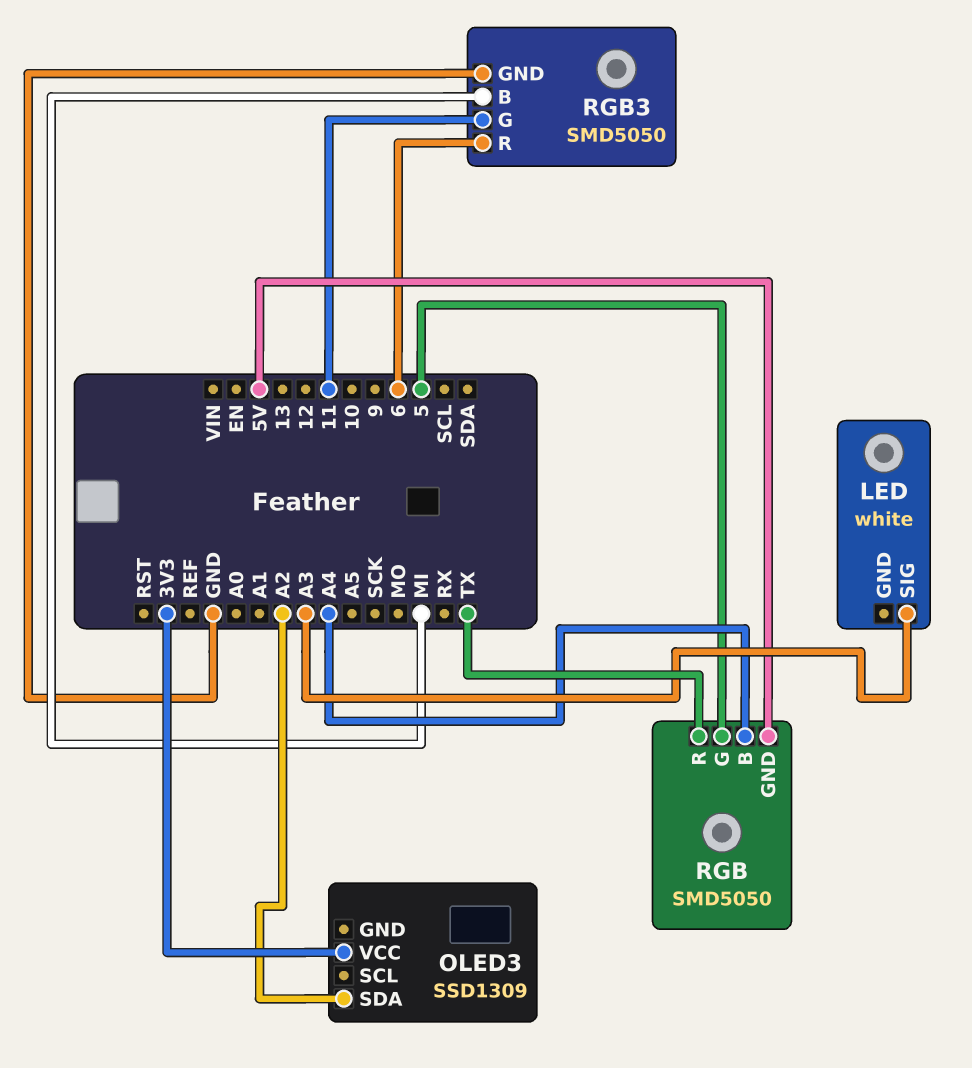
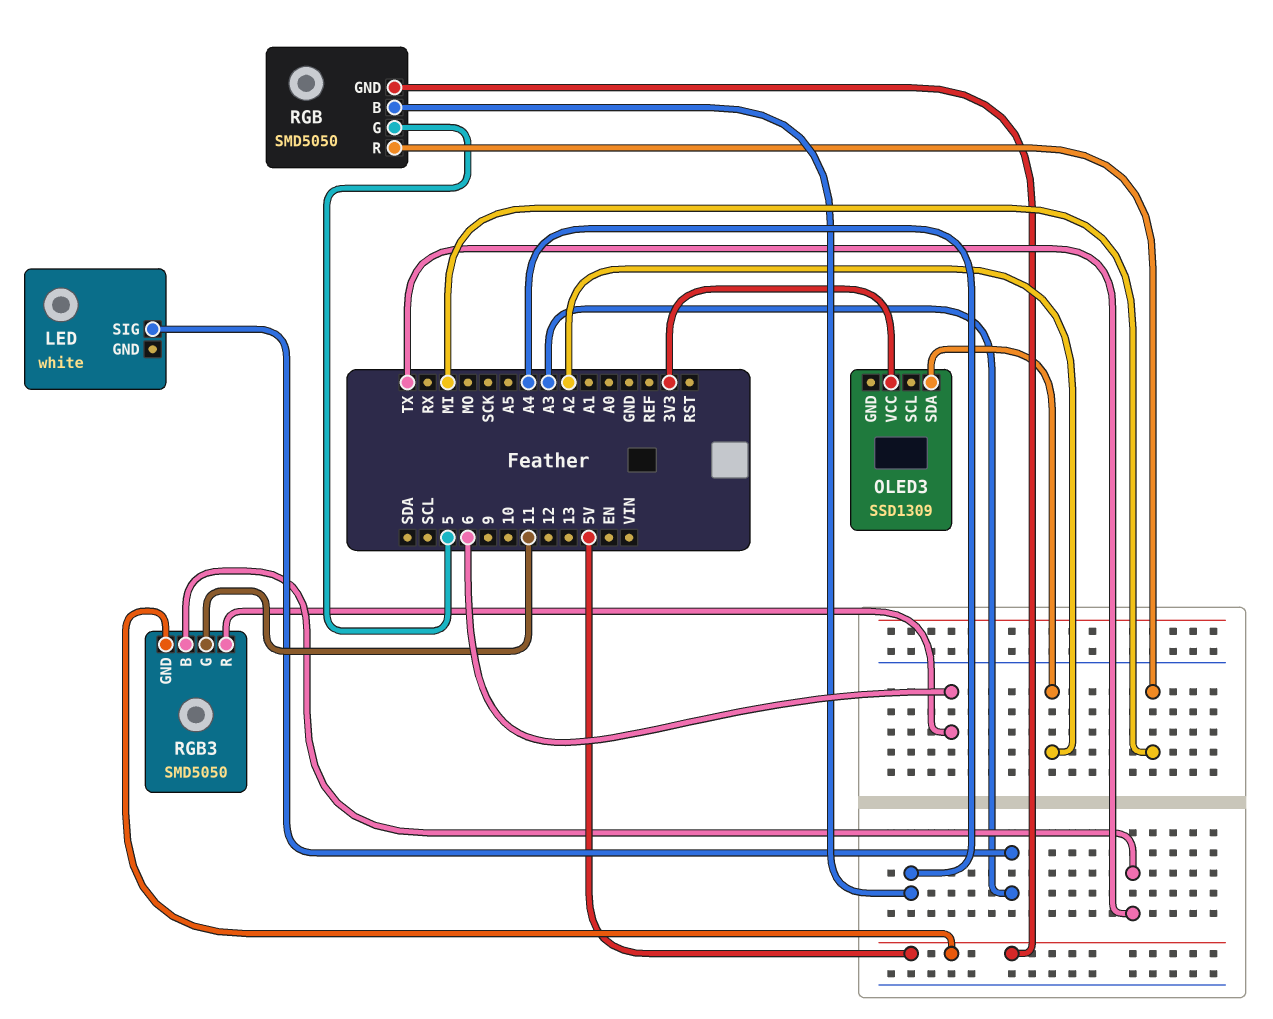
RGB pin R: TX -> MI
RGB3 pin B: MI -> TX
RGB3 pin GND: GND -> 5V

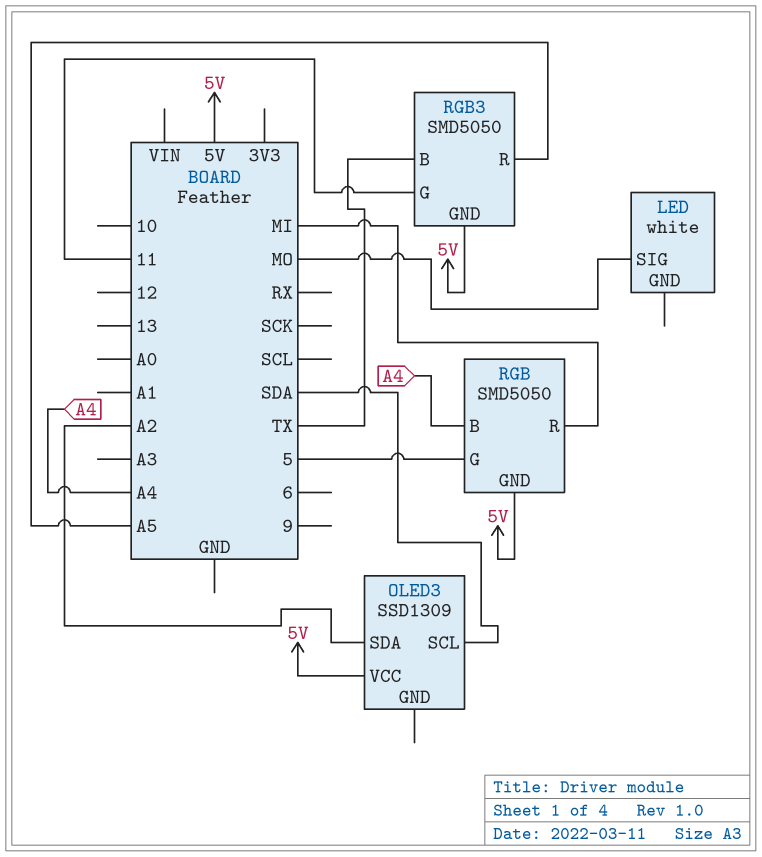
LED pin SIG: A3 -> MO
OLED3 pin SCL: none -> SDA
OLED3 pin VCC: 3V3 -> 5V
RGB3 pin R: 6 -> A5

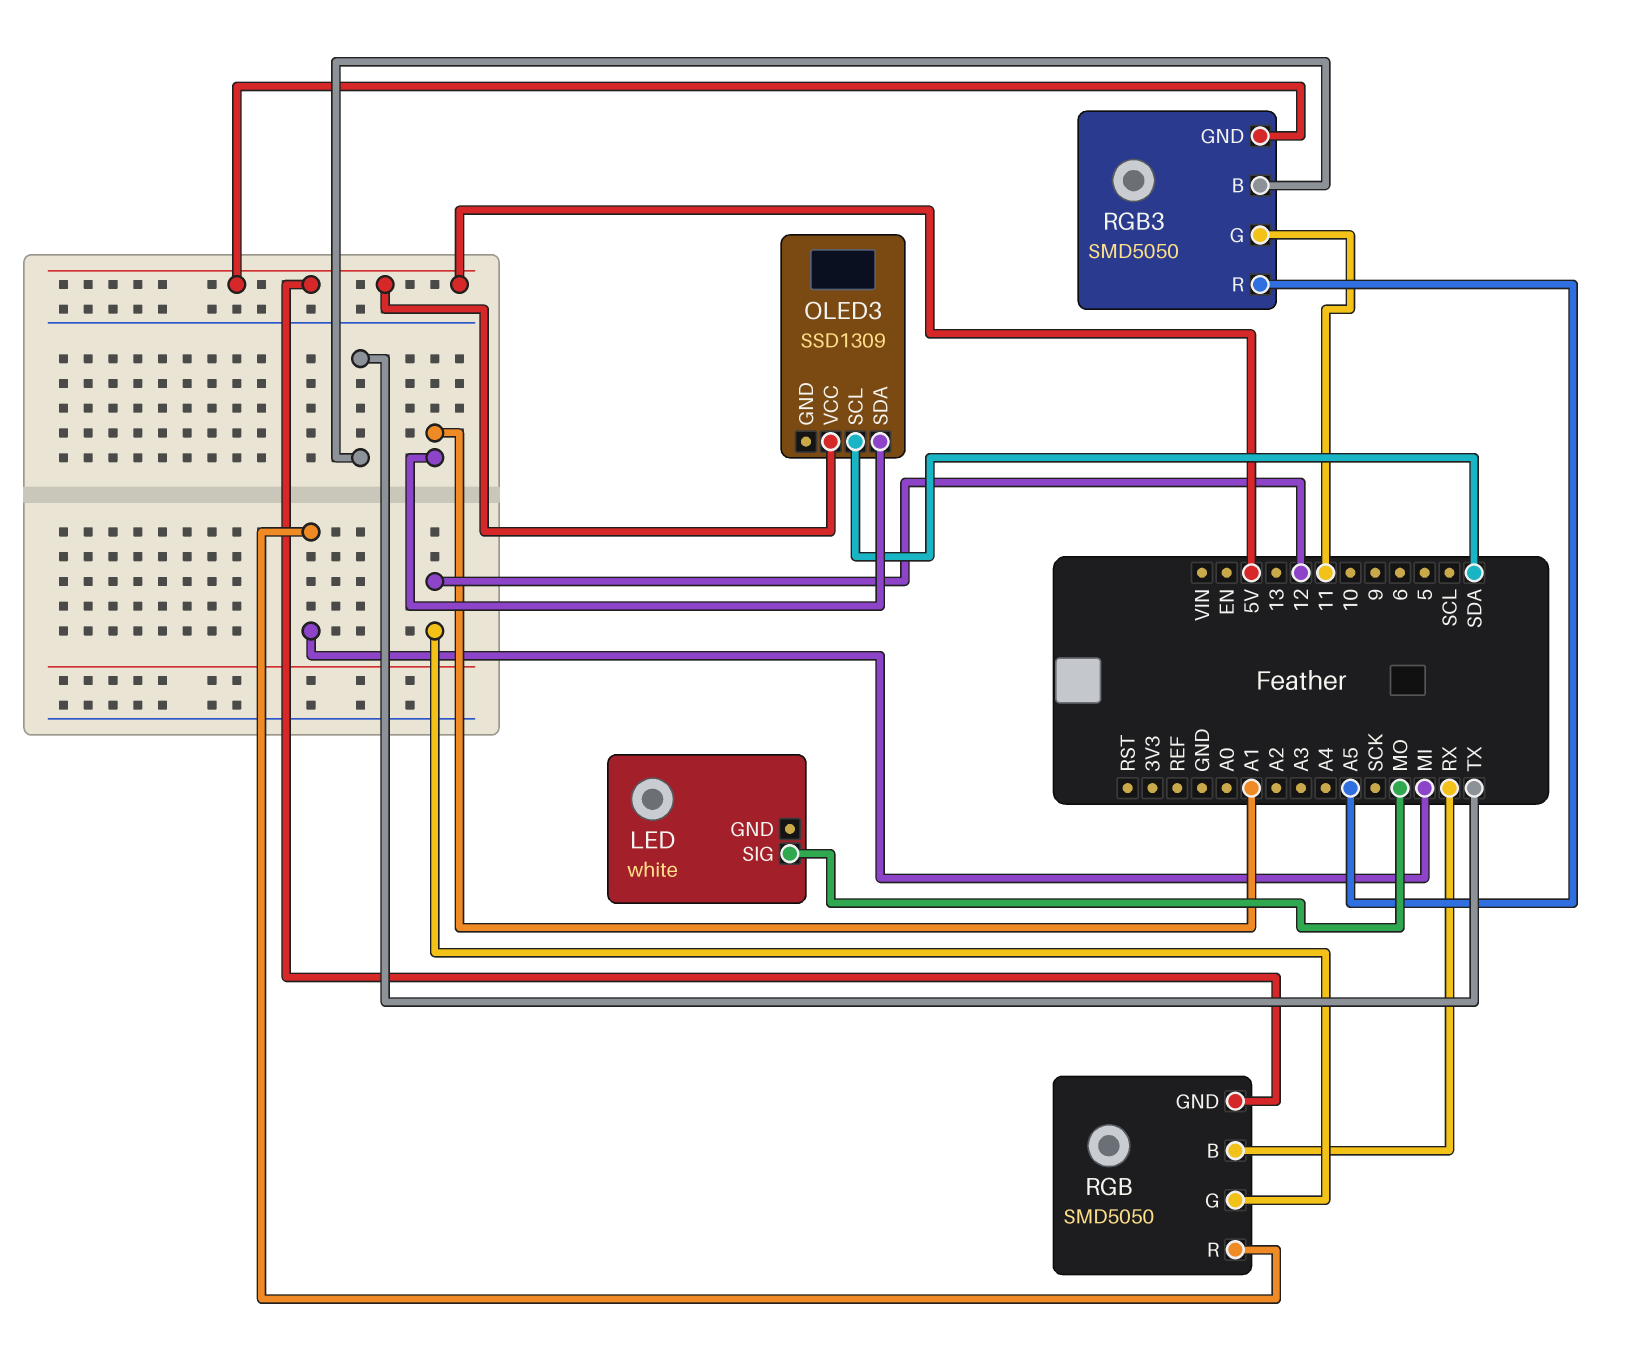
OLED3 pin SDA: A2 -> A1
RGB pin B: A4 -> RX
RGB pin G: 5 -> 12

